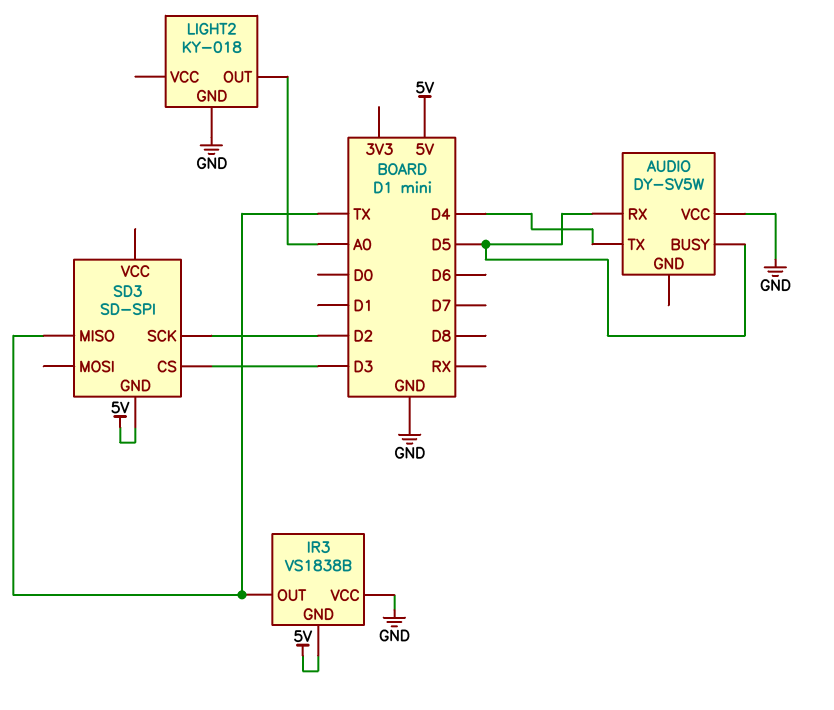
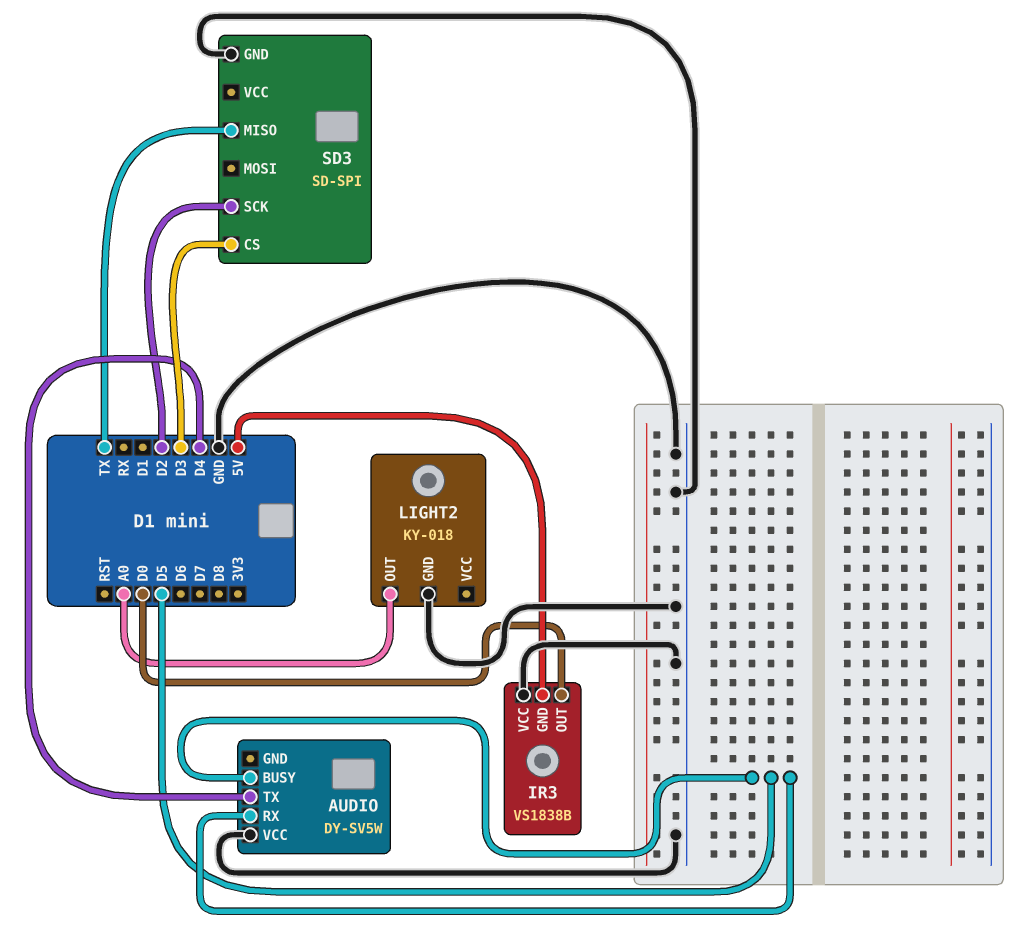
IR3 pin OUT: TX -> D0
SD3 pin GND: 5V -> GND

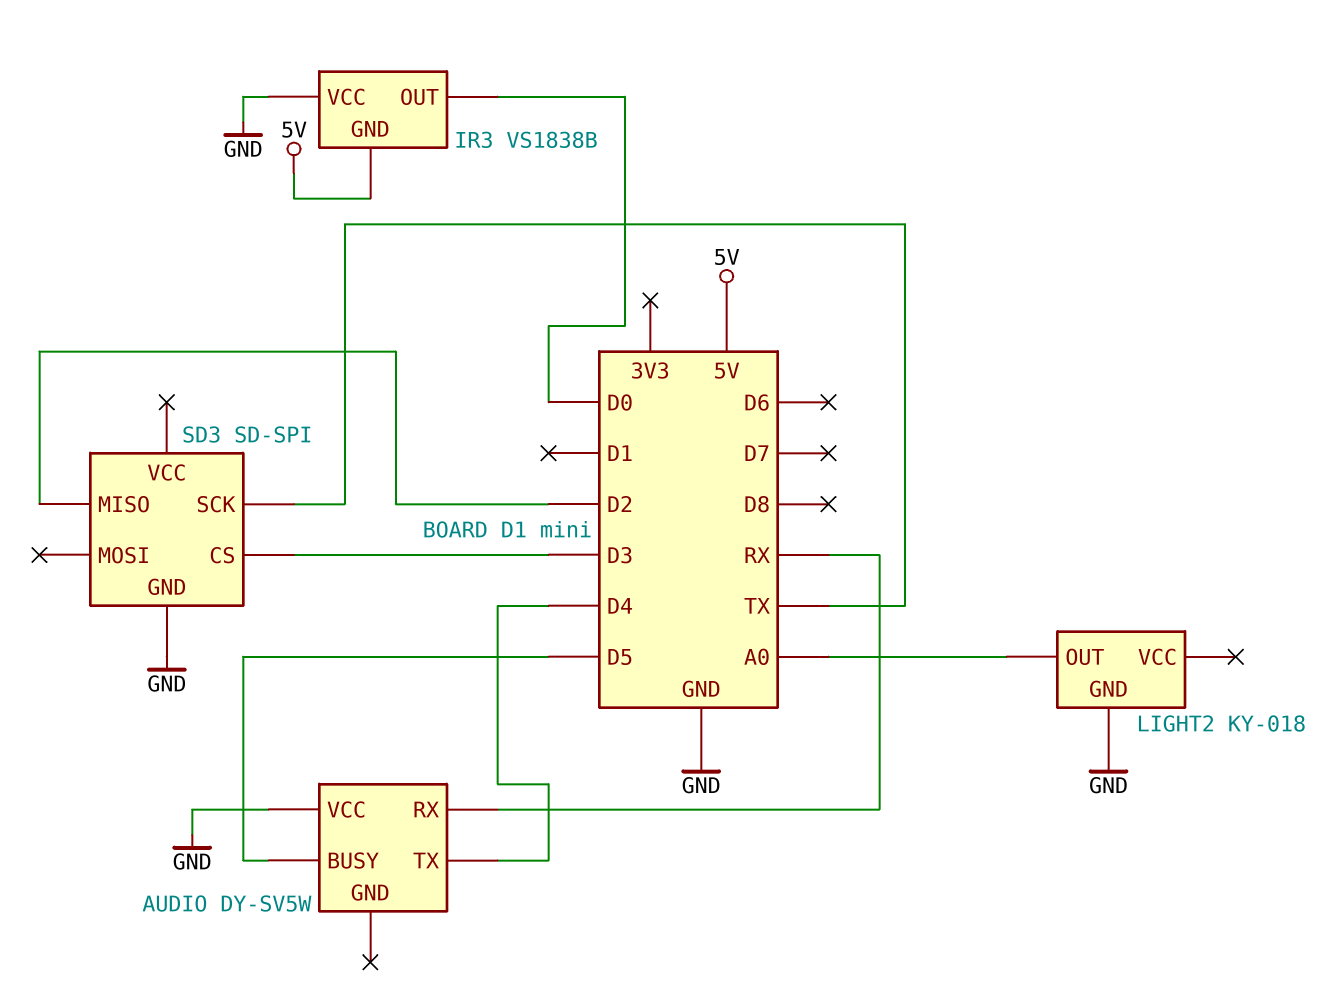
AUDIO pin RX: D5 -> RX
SD3 pin MISO: TX -> D2
SD3 pin SCK: D2 -> TX

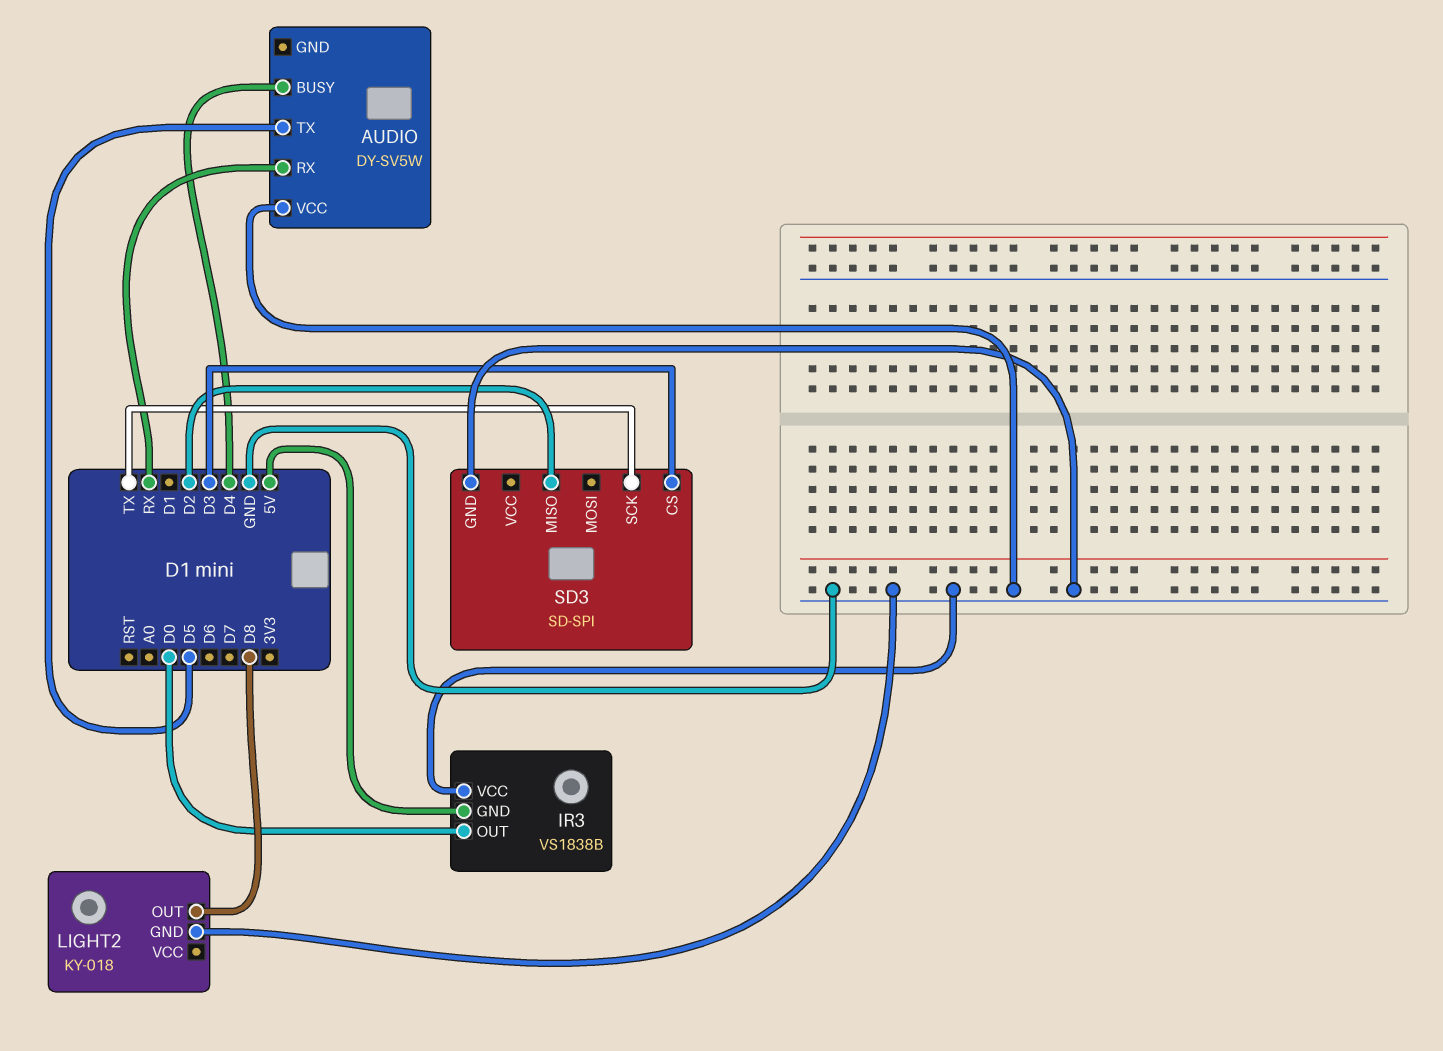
AUDIO pin BUSY: D5 -> D4
AUDIO pin TX: D4 -> D5
LIGHT2 pin OUT: A0 -> D8

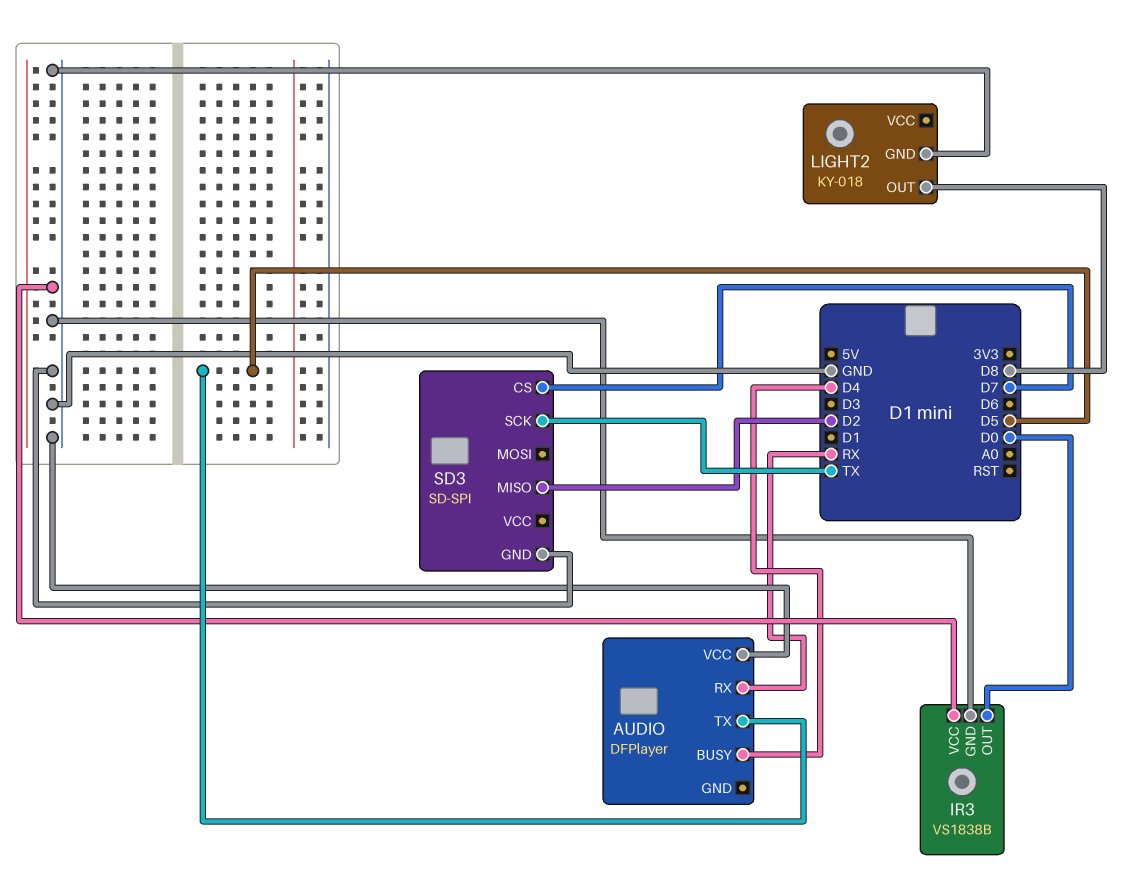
AUDIO: DY-SV5W -> DFPlayer
IR3 pin GND: 5V -> GND
SD3 pin CS: D3 -> D7

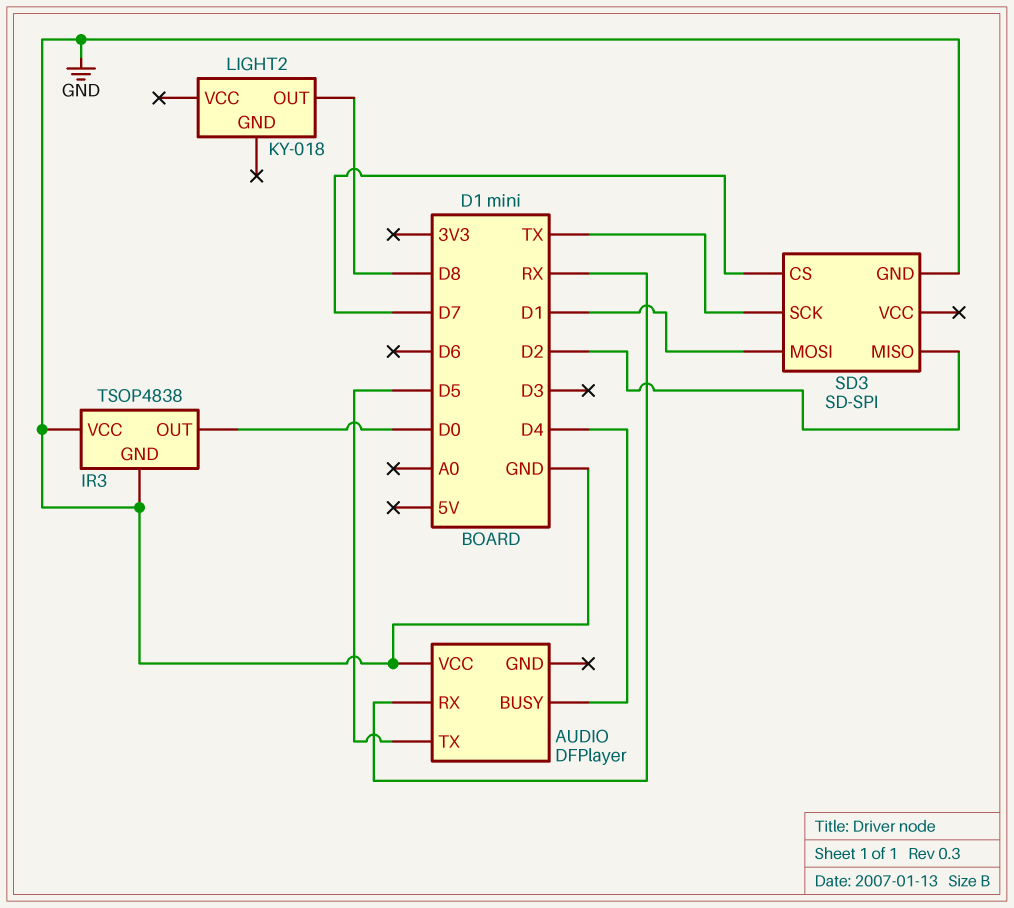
IR3: VS1838B -> TSOP4838
LIGHT2 pin GND: GND -> none
SD3 pin MOSI: none -> D1

